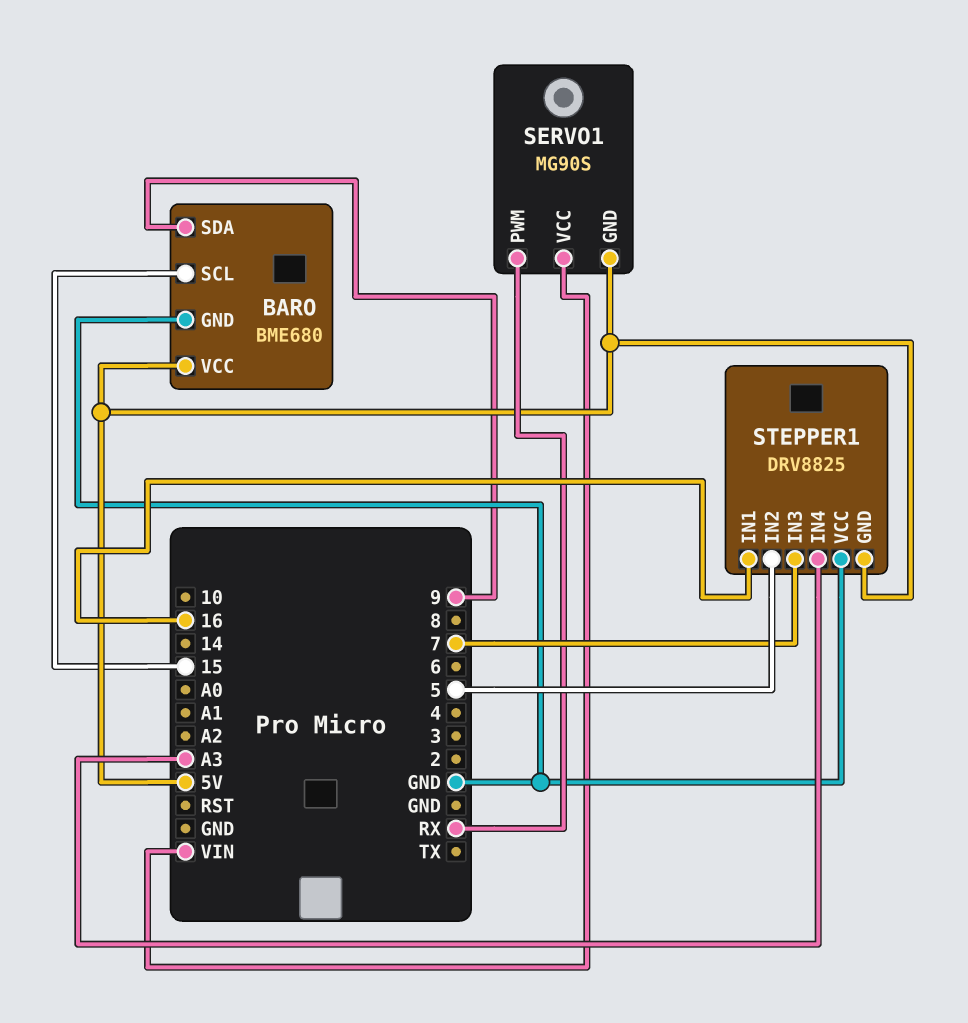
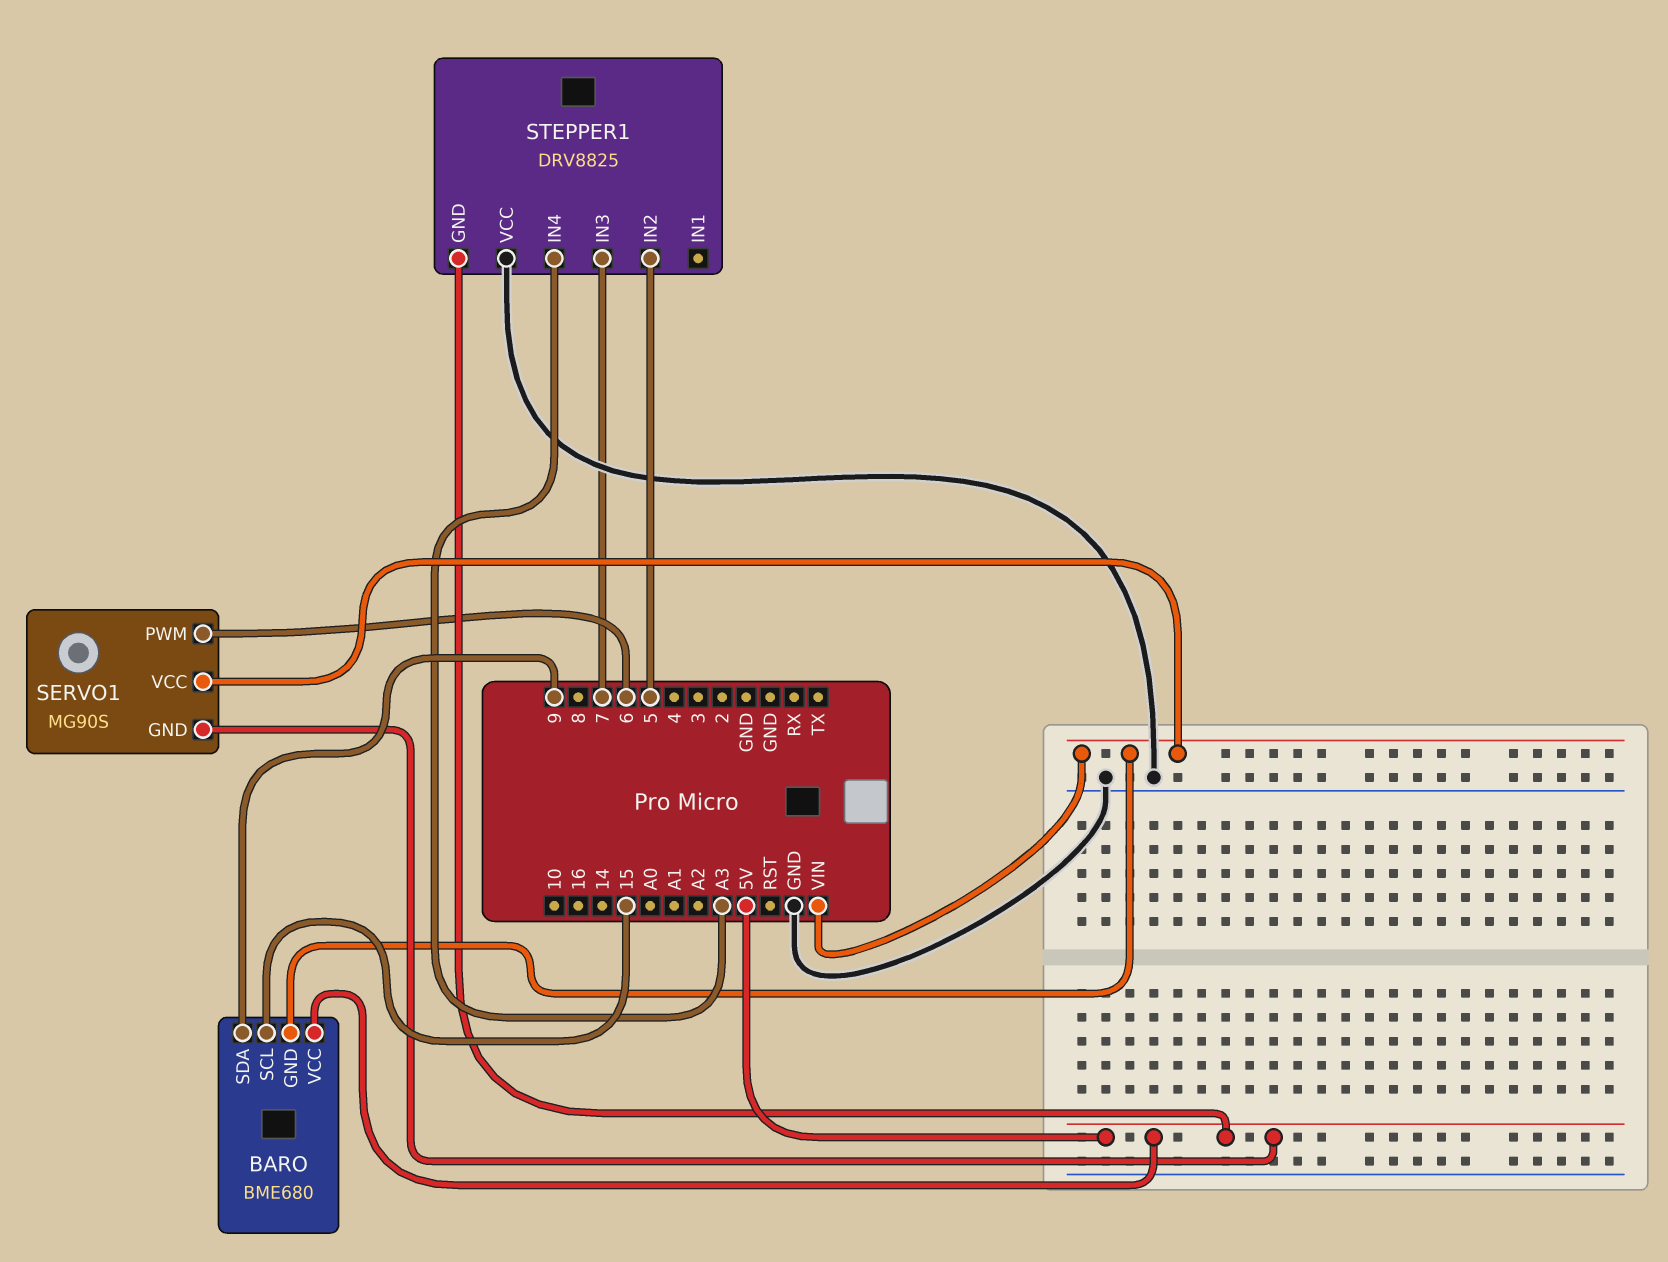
BARO pin GND: GND -> VIN
SERVO1 pin PWM: RX -> 6
STEPPER1 pin IN1: 16 -> none

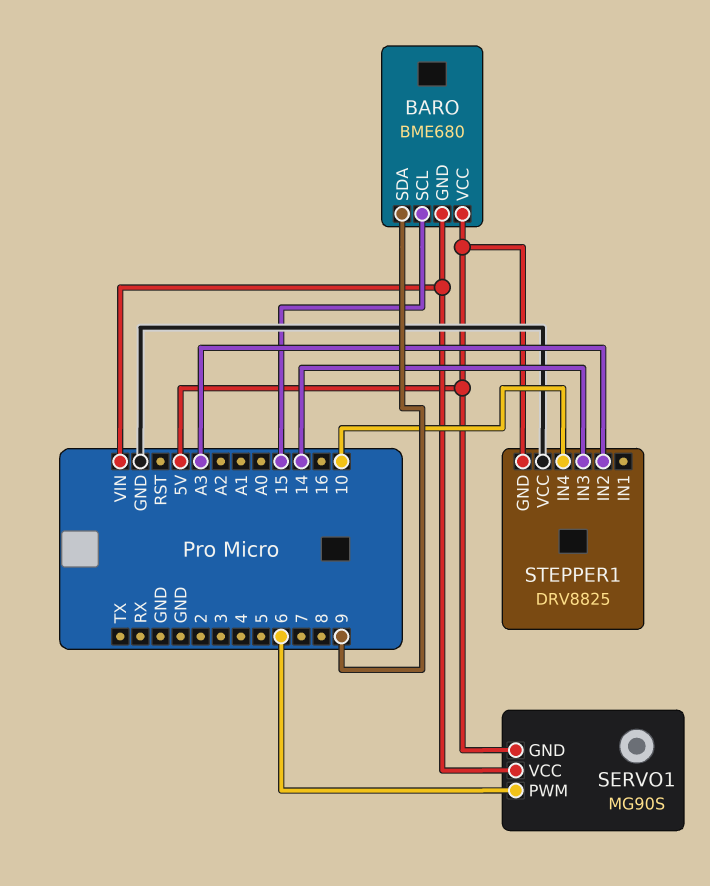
STEPPER1 pin IN2: 5 -> A3
STEPPER1 pin IN3: 7 -> 14
STEPPER1 pin IN4: A3 -> 10

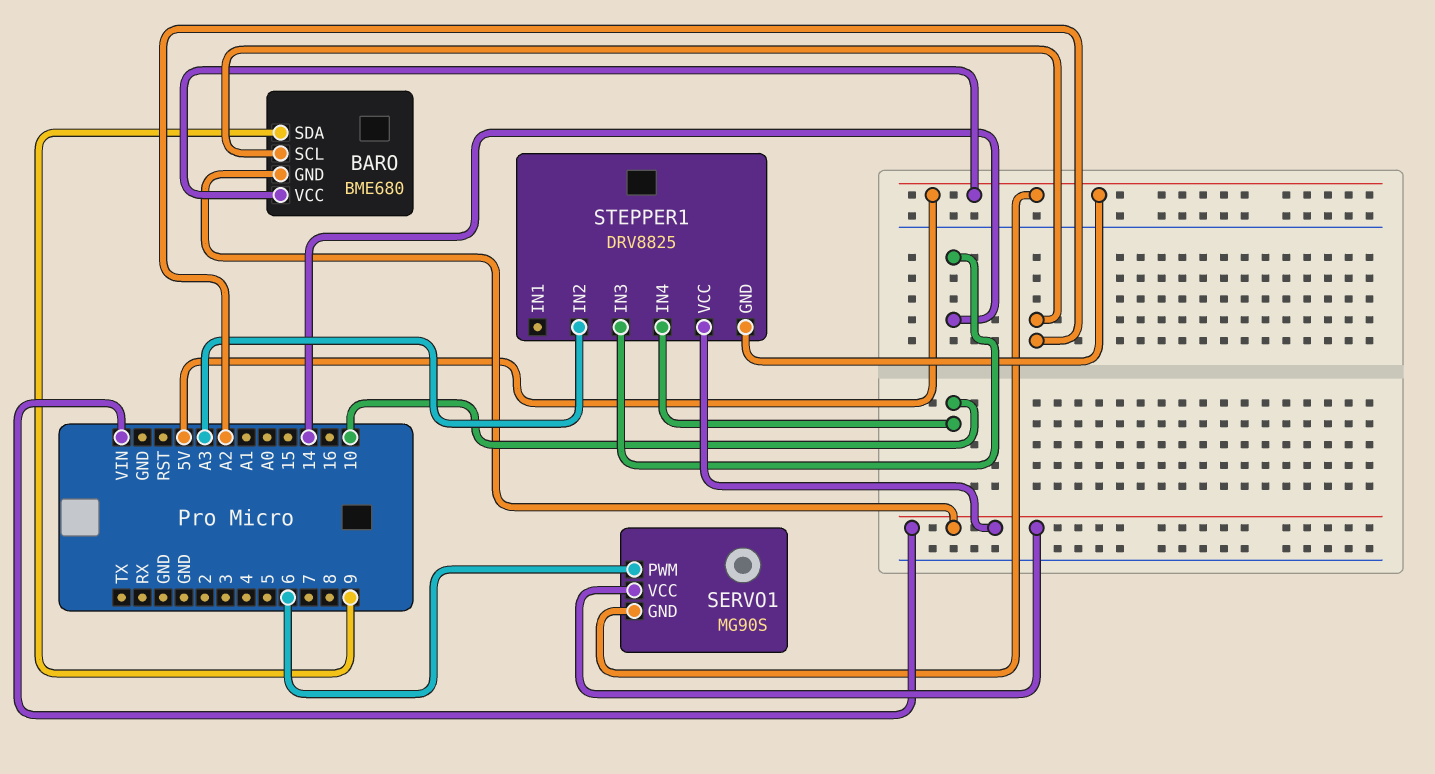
BARO pin SCL: 15 -> A2
STEPPER1 pin VCC: GND -> VIN

